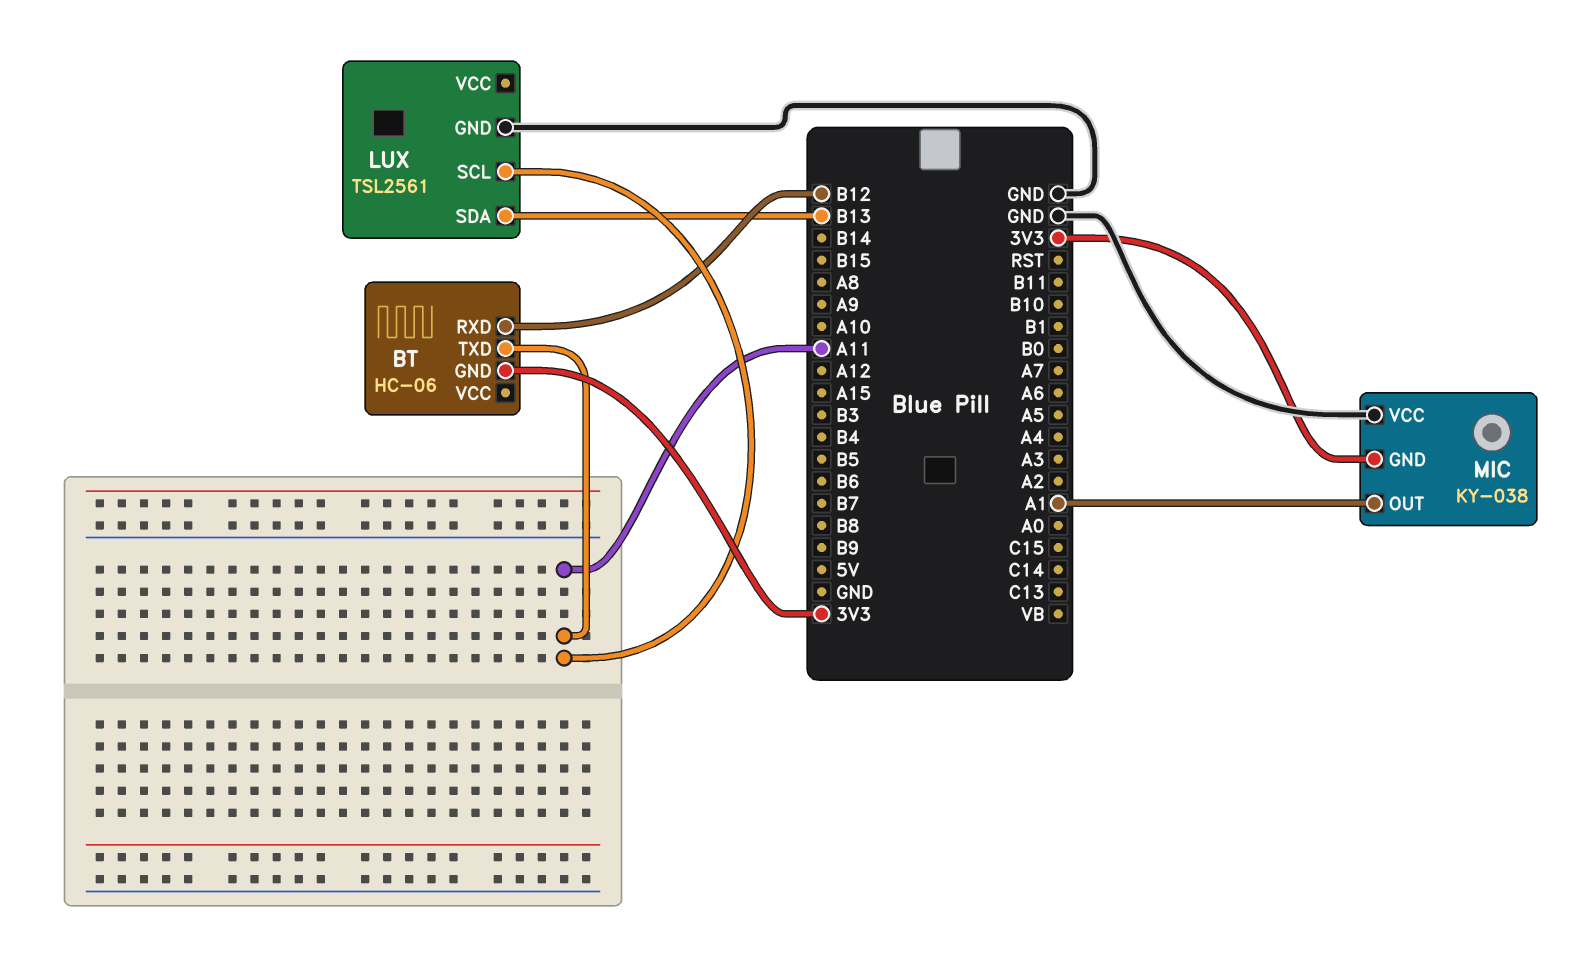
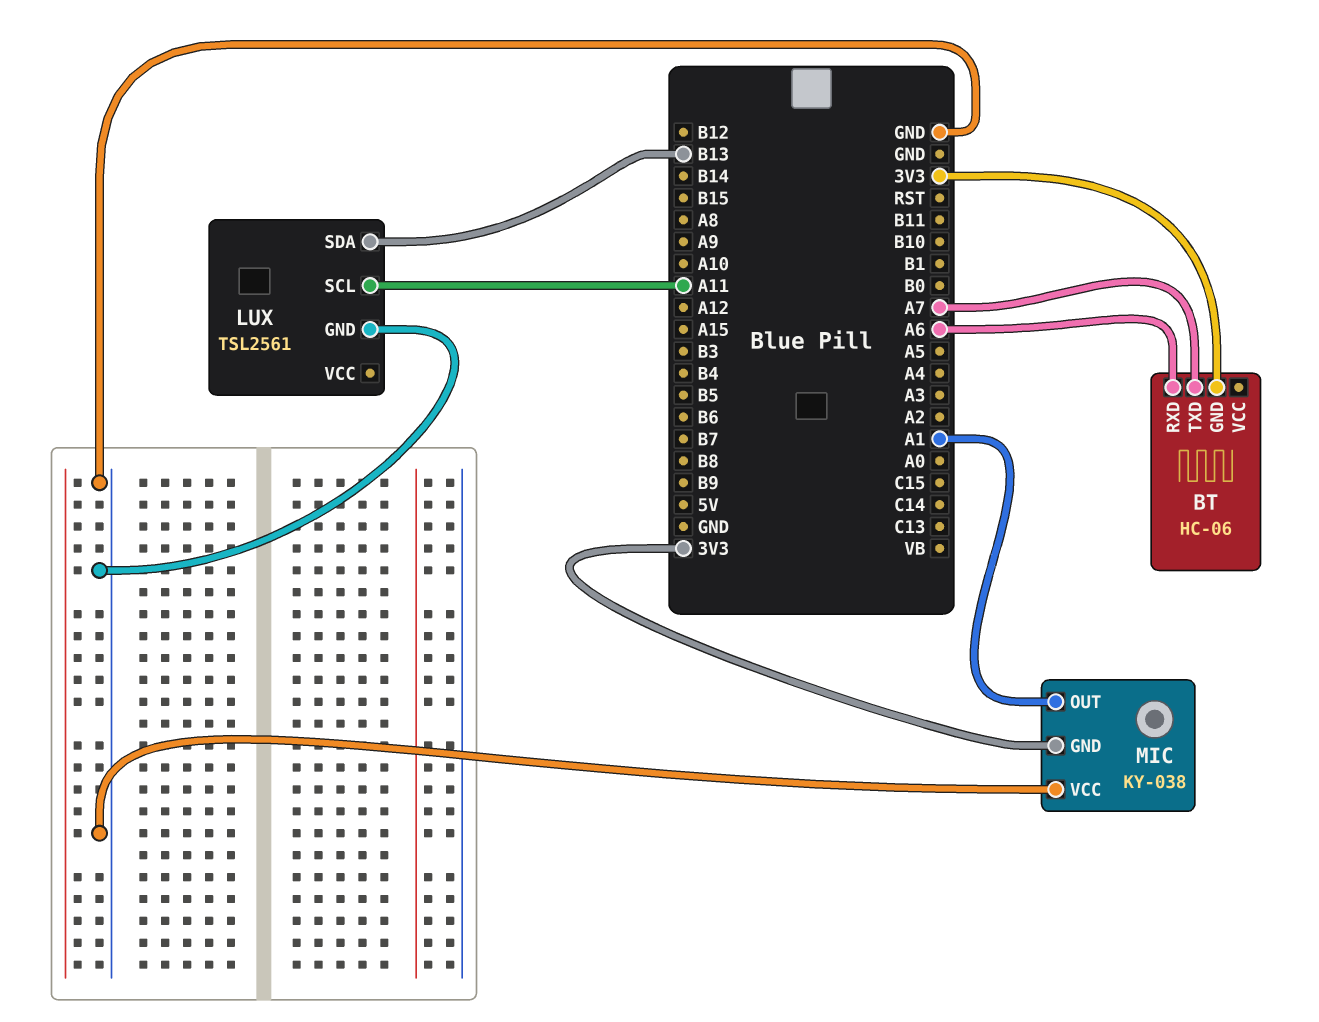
BT pin RXD: B12 -> A6
BT pin TXD: A11 -> A7

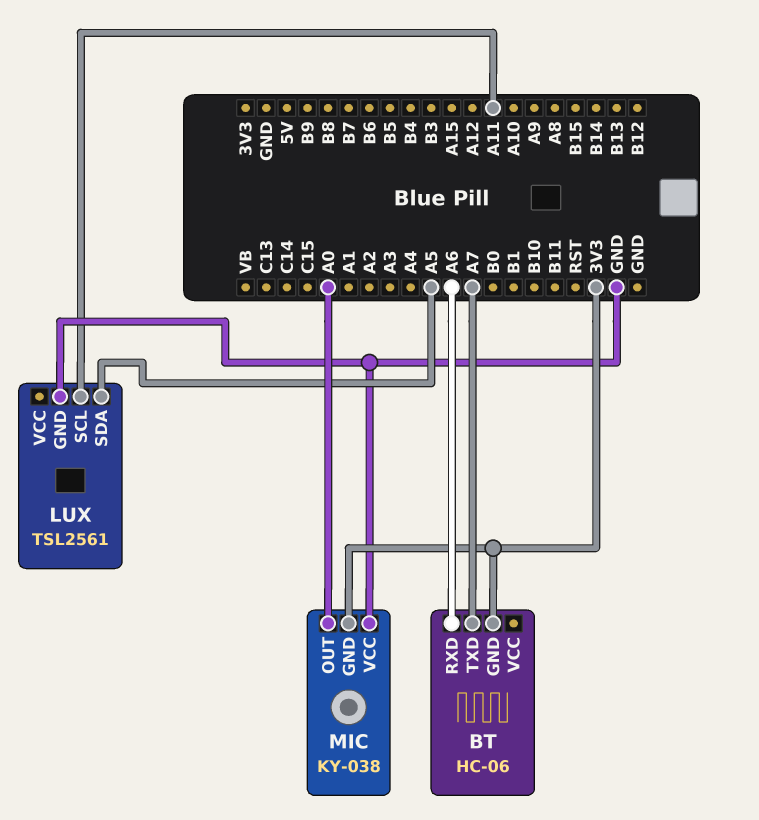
LUX pin SDA: B13 -> A5
MIC pin OUT: A1 -> A0

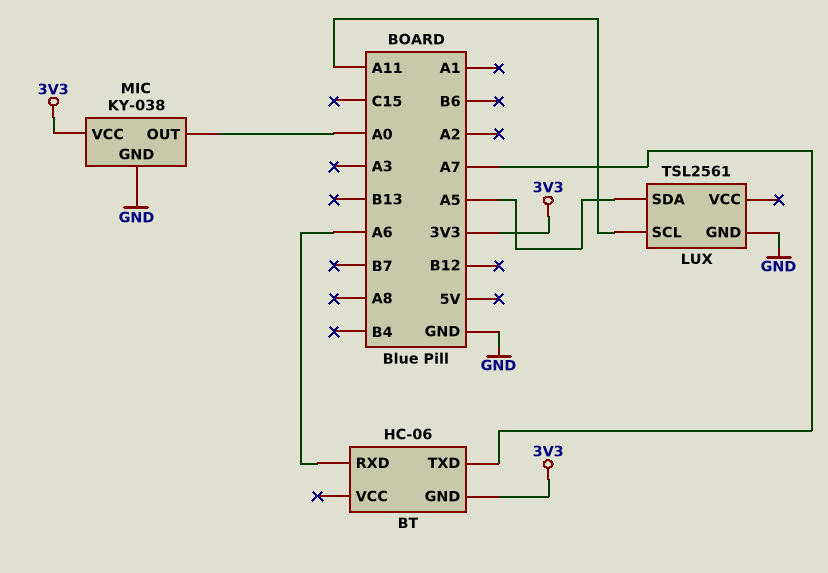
MIC pin GND: 3V3 -> GND
MIC pin VCC: GND -> 3V3

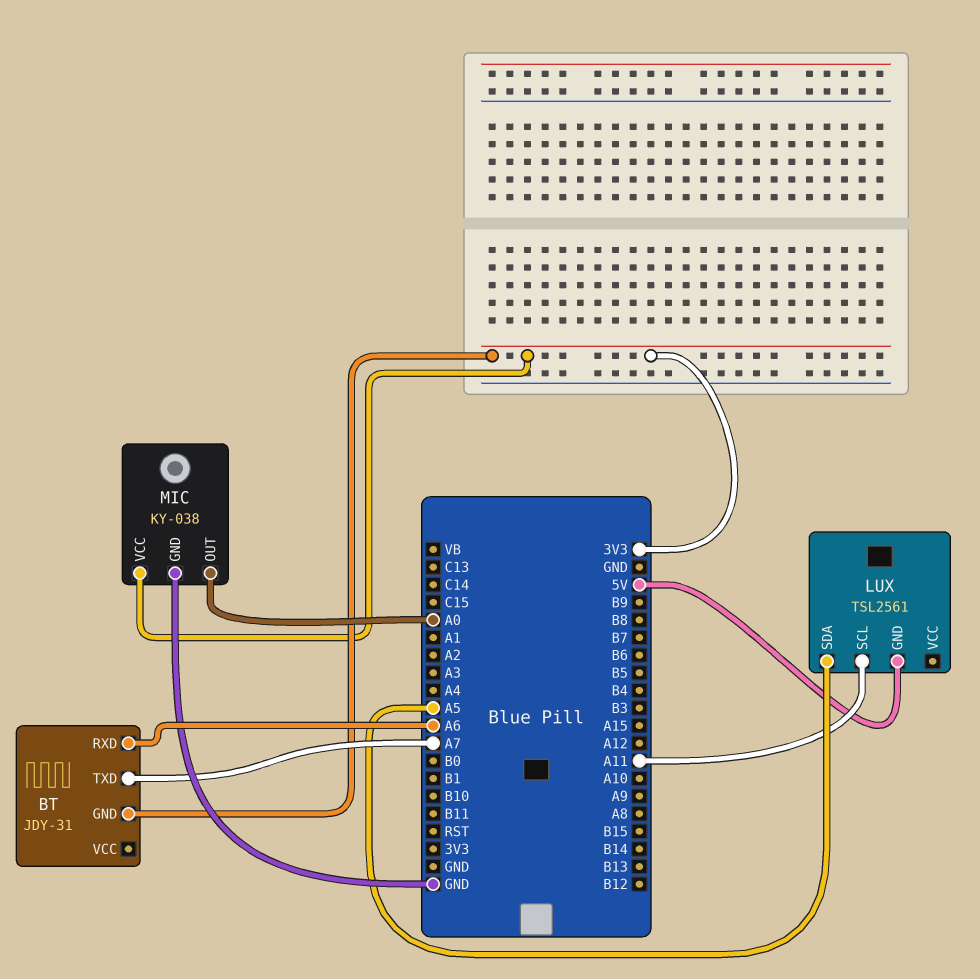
BT: HC-06 -> JDY-31
LUX pin GND: GND -> 5V

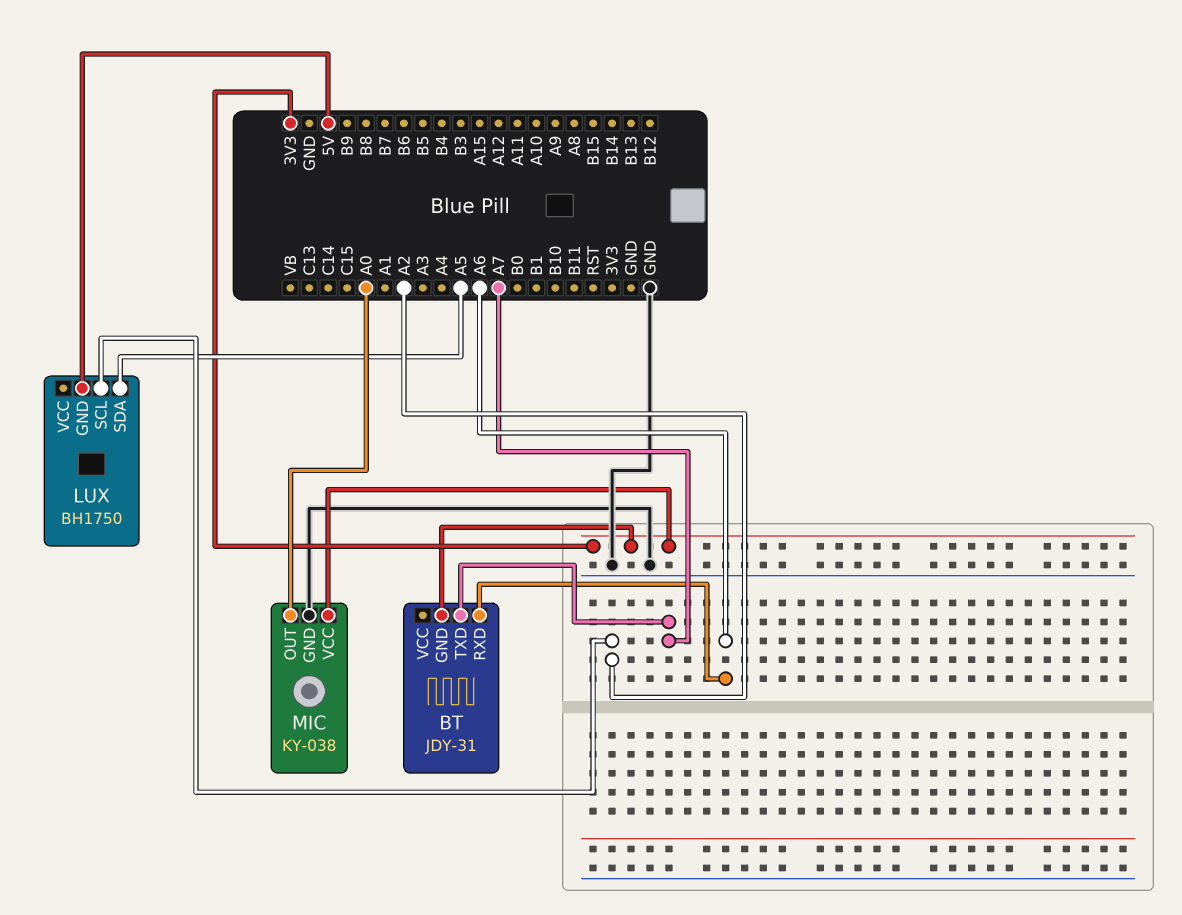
LUX: TSL2561 -> BH1750
LUX pin SCL: A11 -> A2

